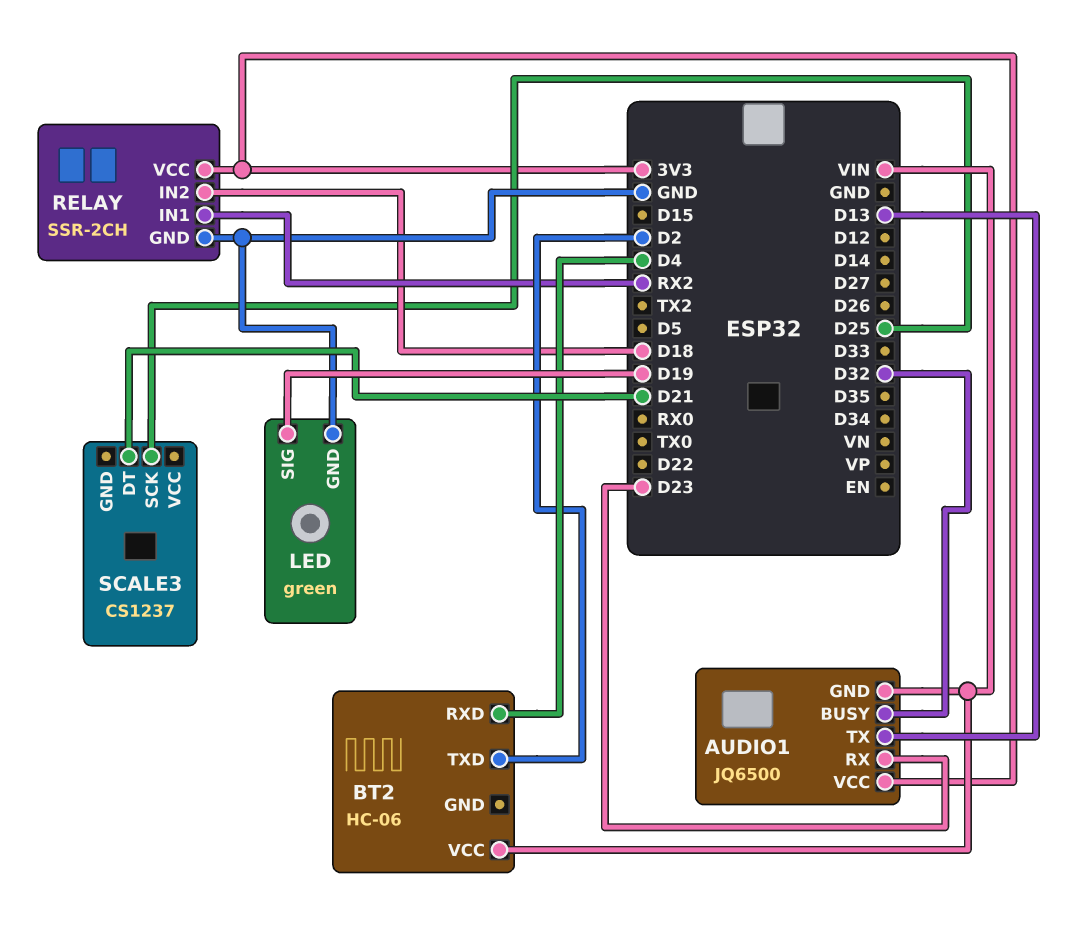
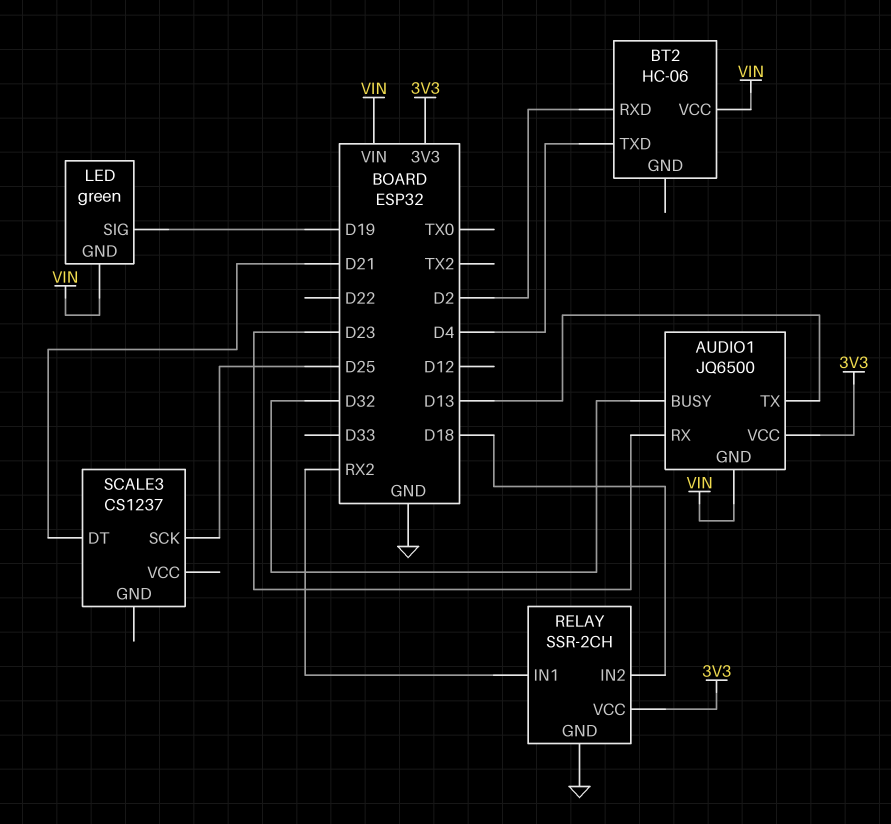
BT2 pin RXD: D4 -> D2
BT2 pin TXD: D2 -> D4
LED pin GND: GND -> VIN

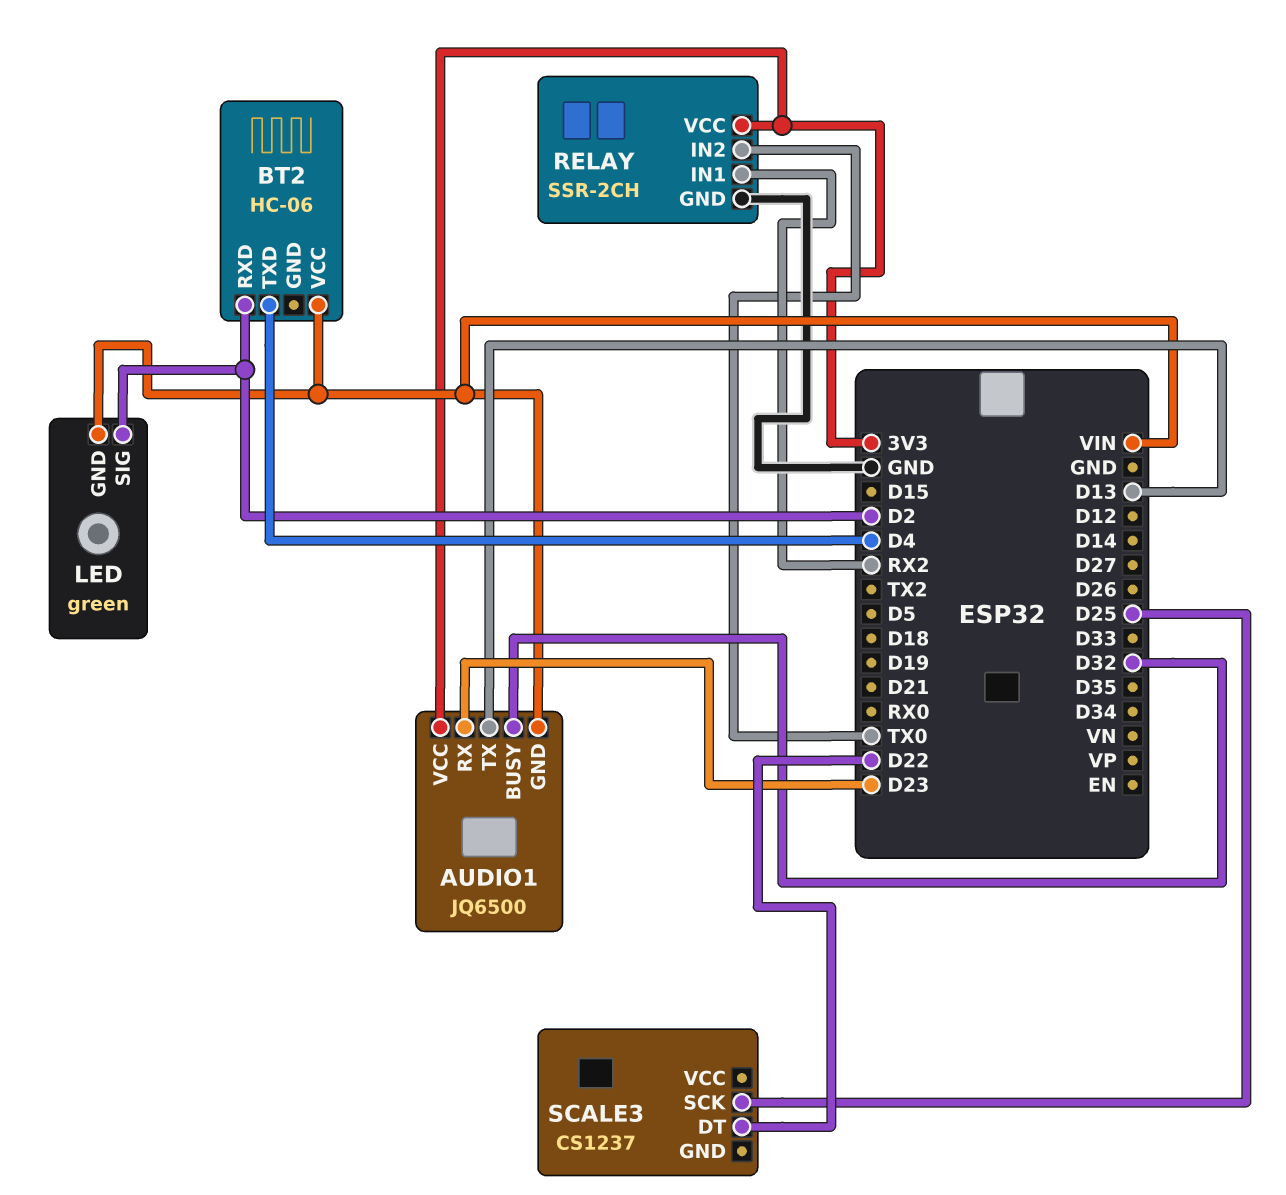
LED pin SIG: D19 -> D2
RELAY pin IN2: D18 -> TX0
SCALE3 pin DT: D21 -> D22

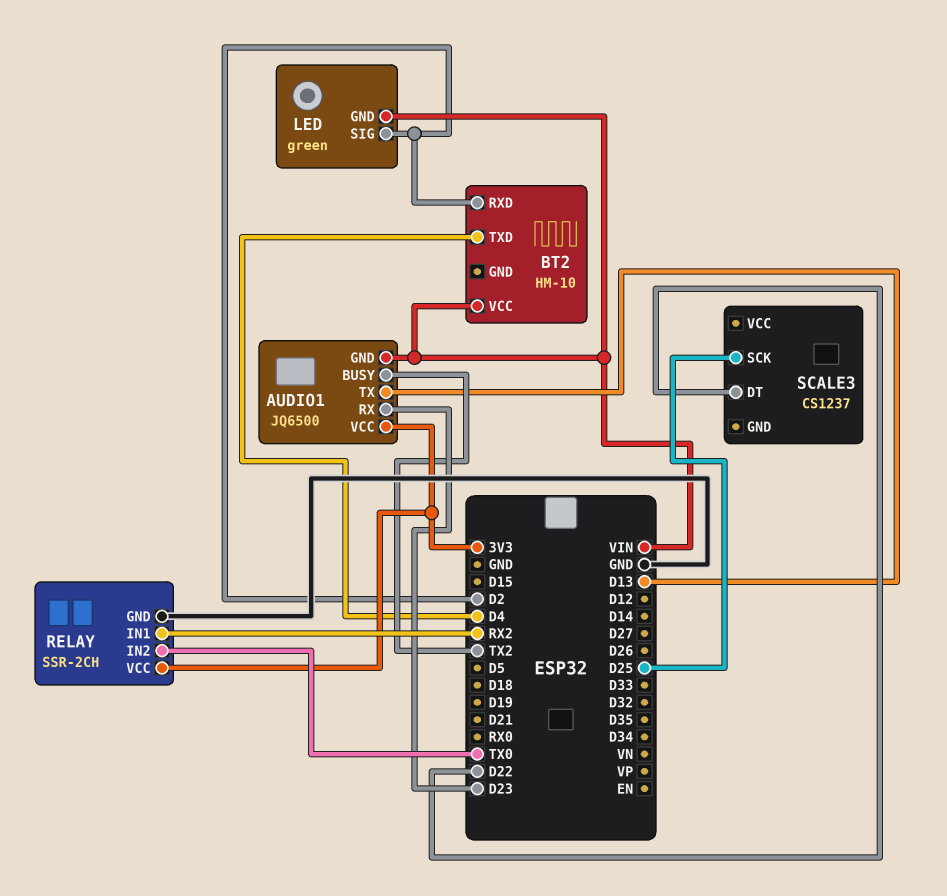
AUDIO1 pin BUSY: D32 -> TX2
BT2: HC-06 -> HM-10

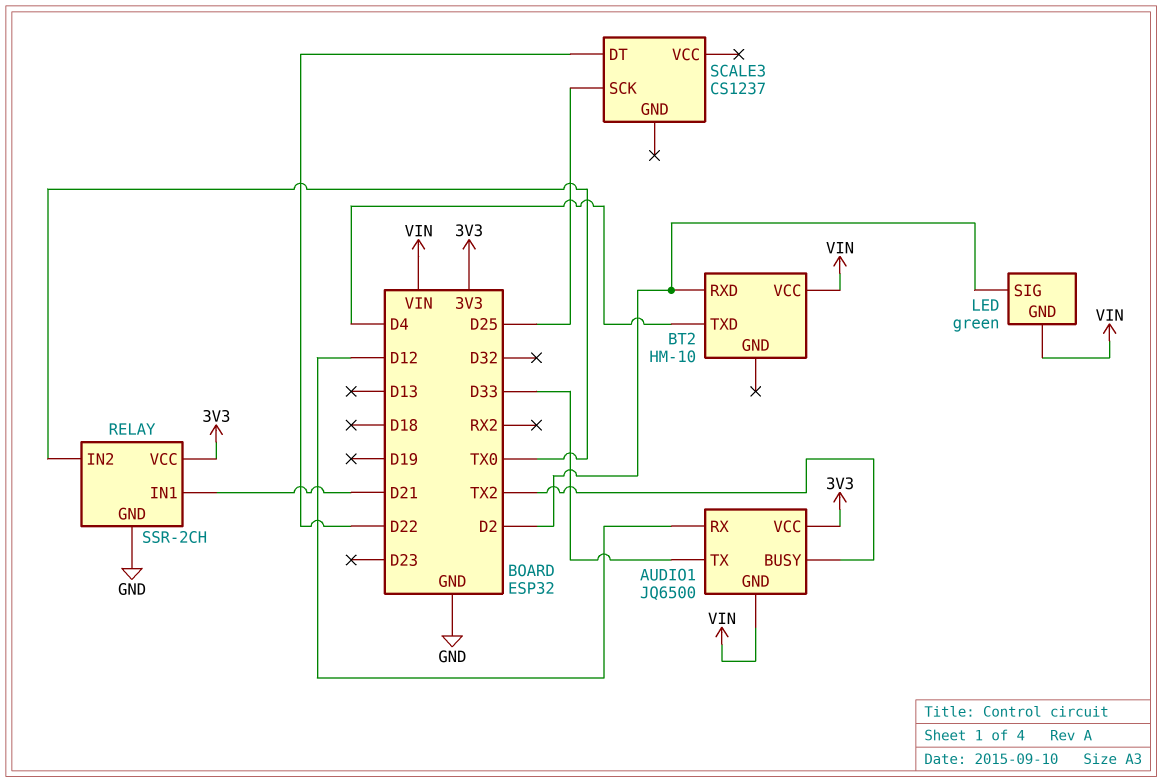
AUDIO1 pin RX: D23 -> D12
AUDIO1 pin TX: D13 -> D33
RELAY pin IN1: RX2 -> D21

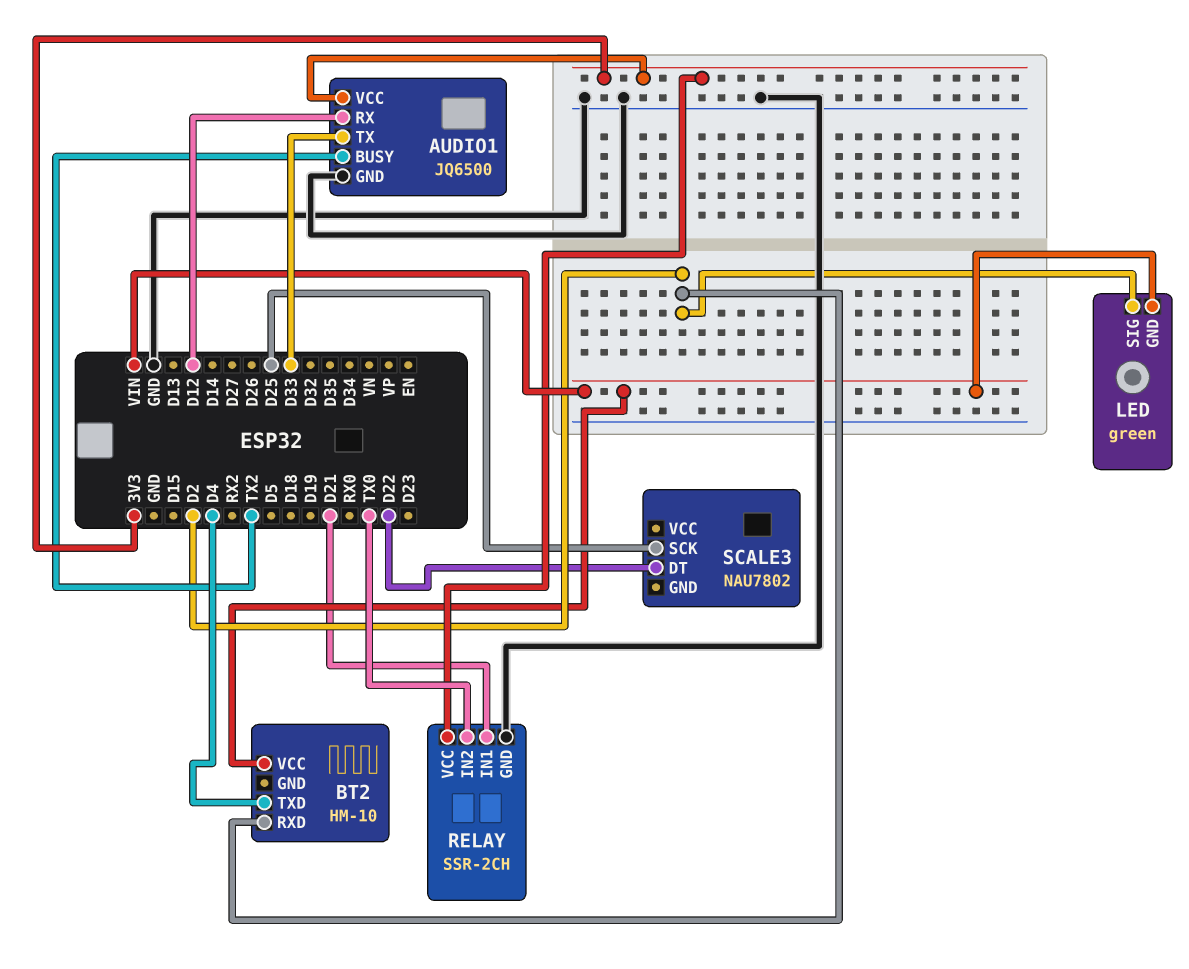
AUDIO1 pin GND: VIN -> GND
SCALE3: CS1237 -> NAU7802

